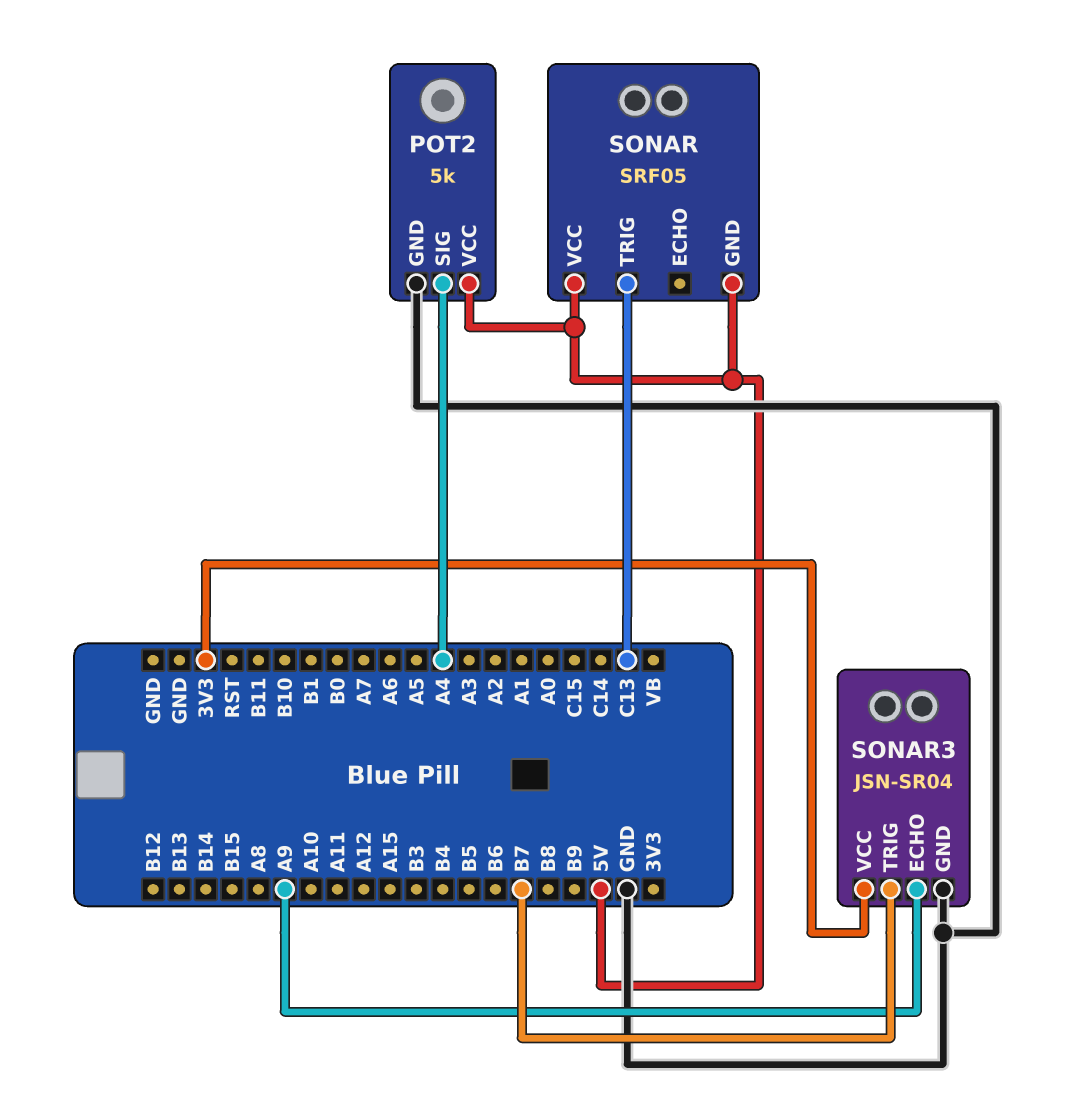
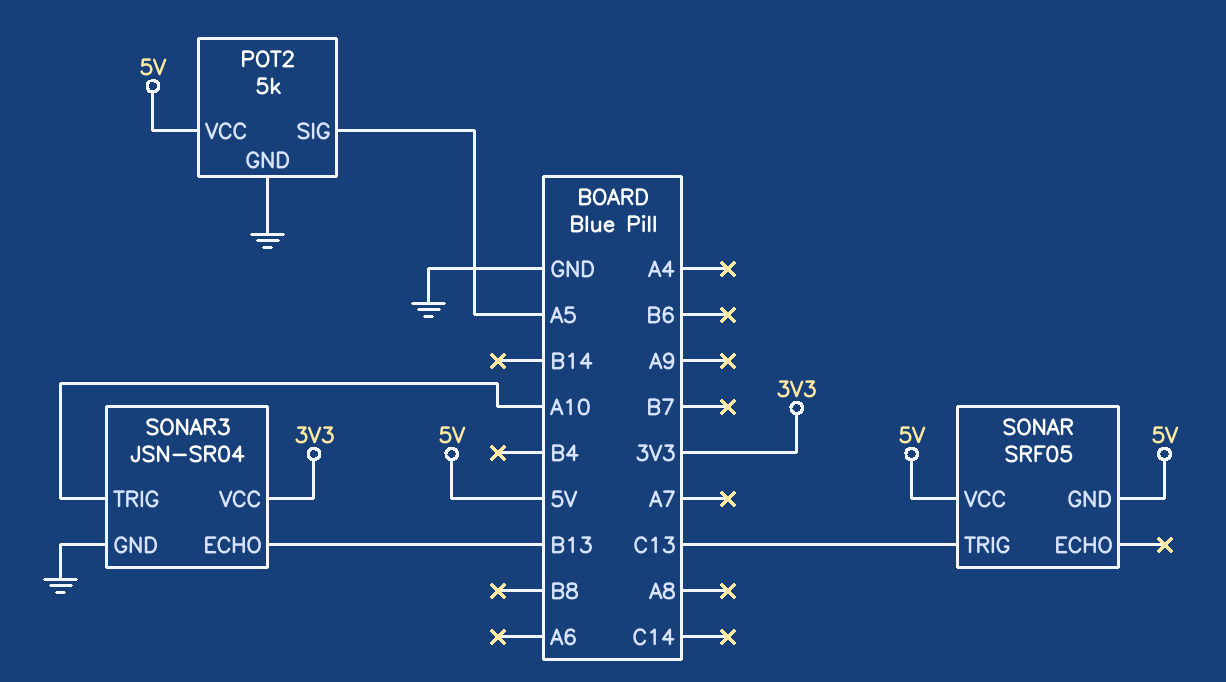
POT2 pin SIG: A4 -> A5
SONAR3 pin ECHO: A9 -> B13
SONAR3 pin TRIG: B7 -> A10

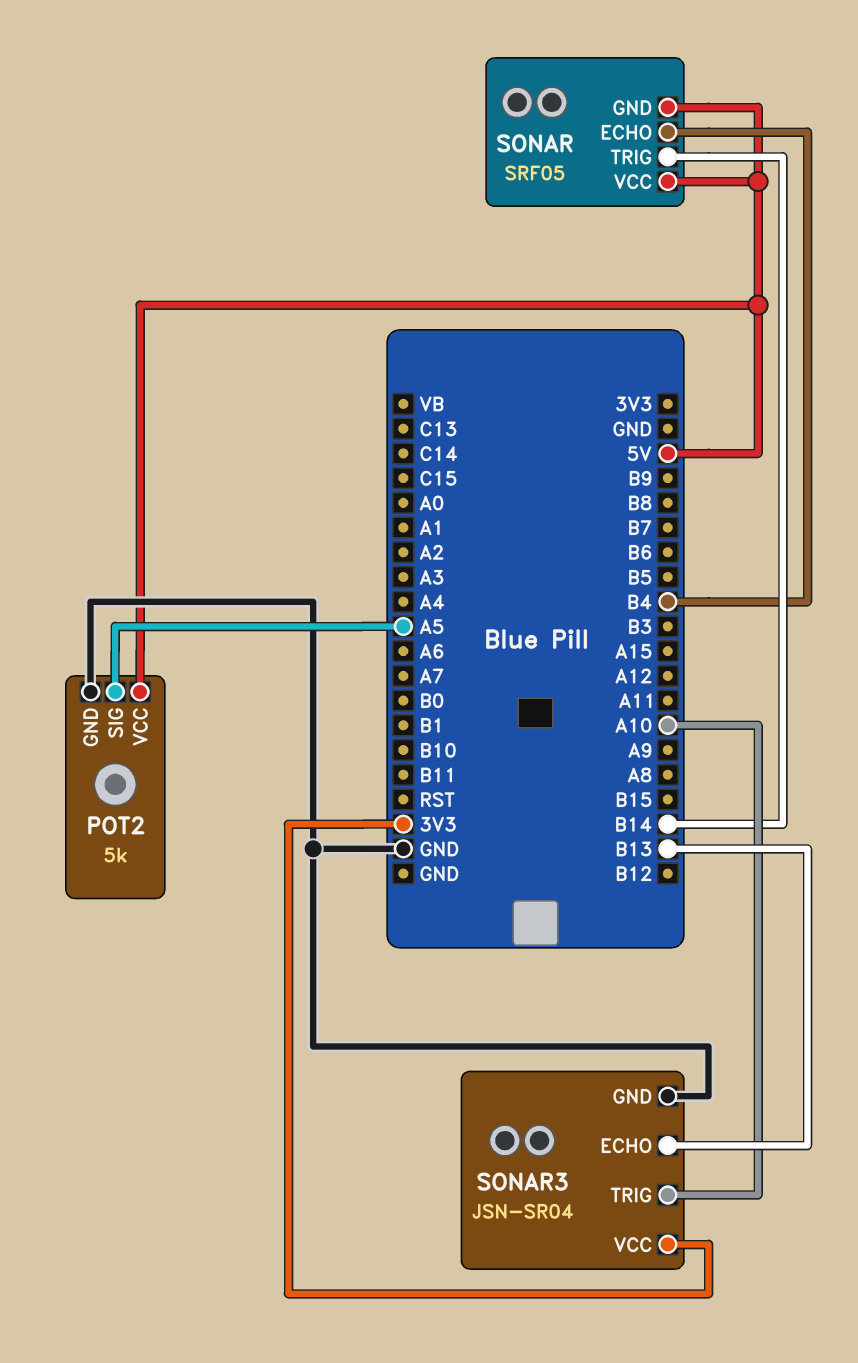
SONAR pin ECHO: none -> B4
SONAR pin TRIG: C13 -> B14

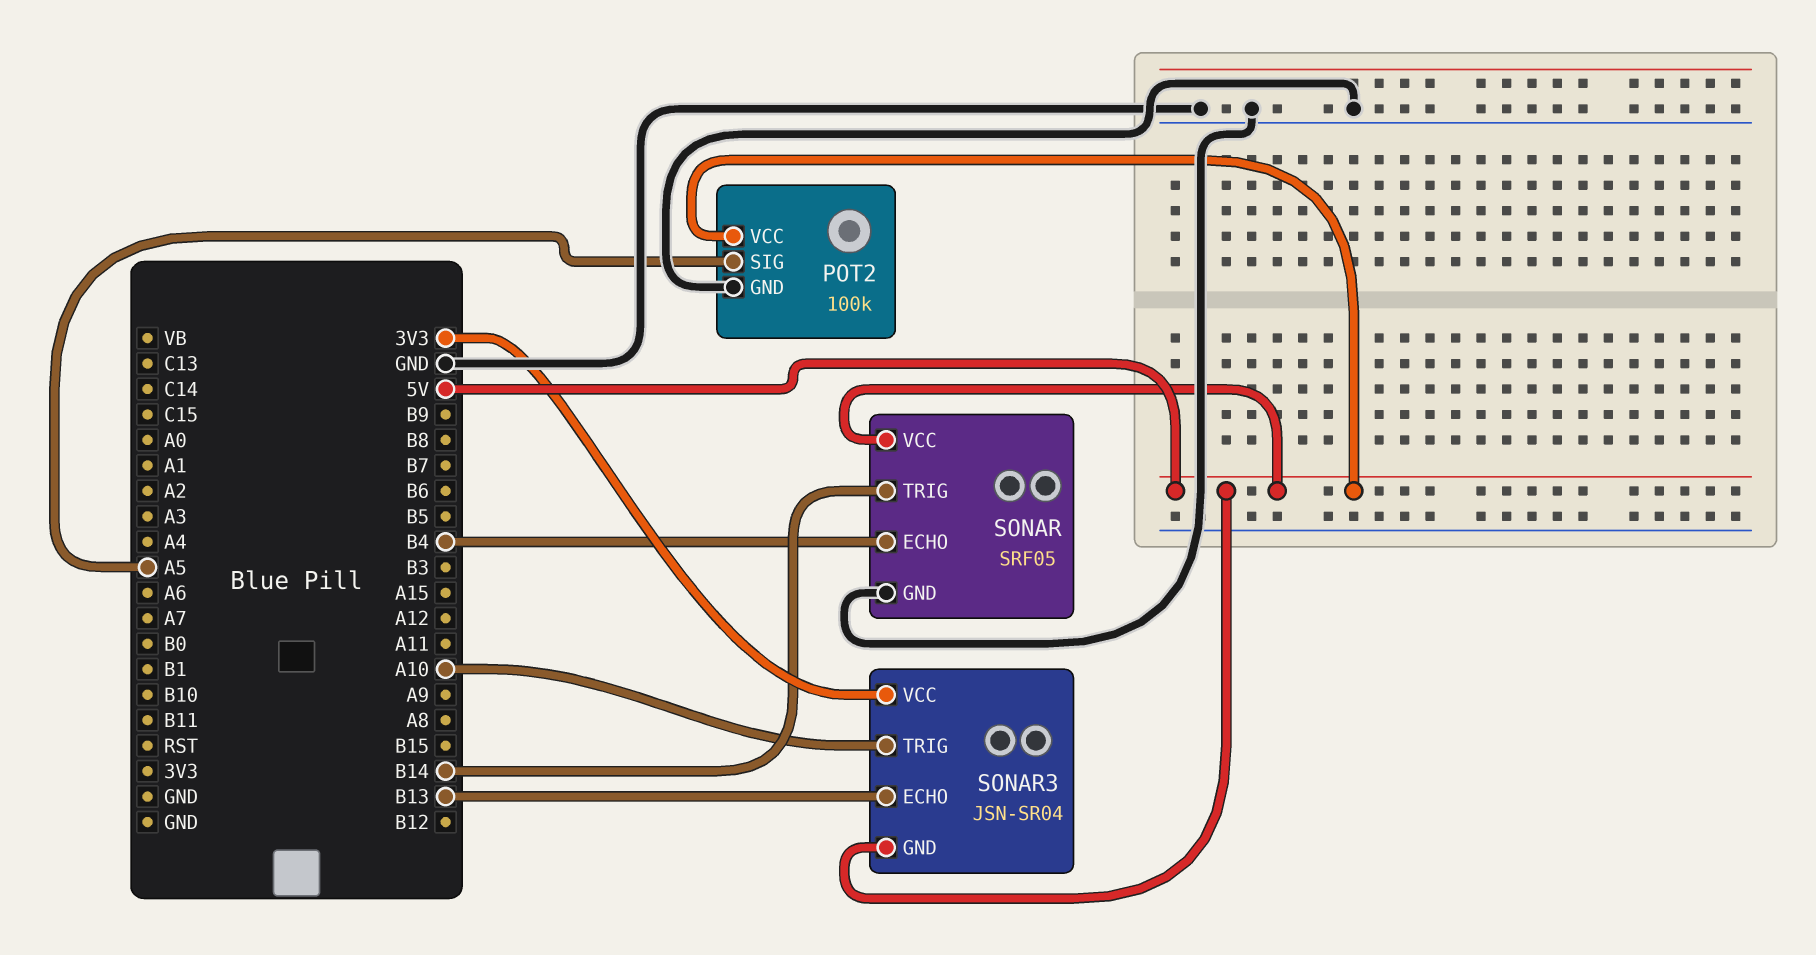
POT2: 5k -> 100k
SONAR pin GND: 5V -> GND
SONAR3 pin GND: GND -> 5V

